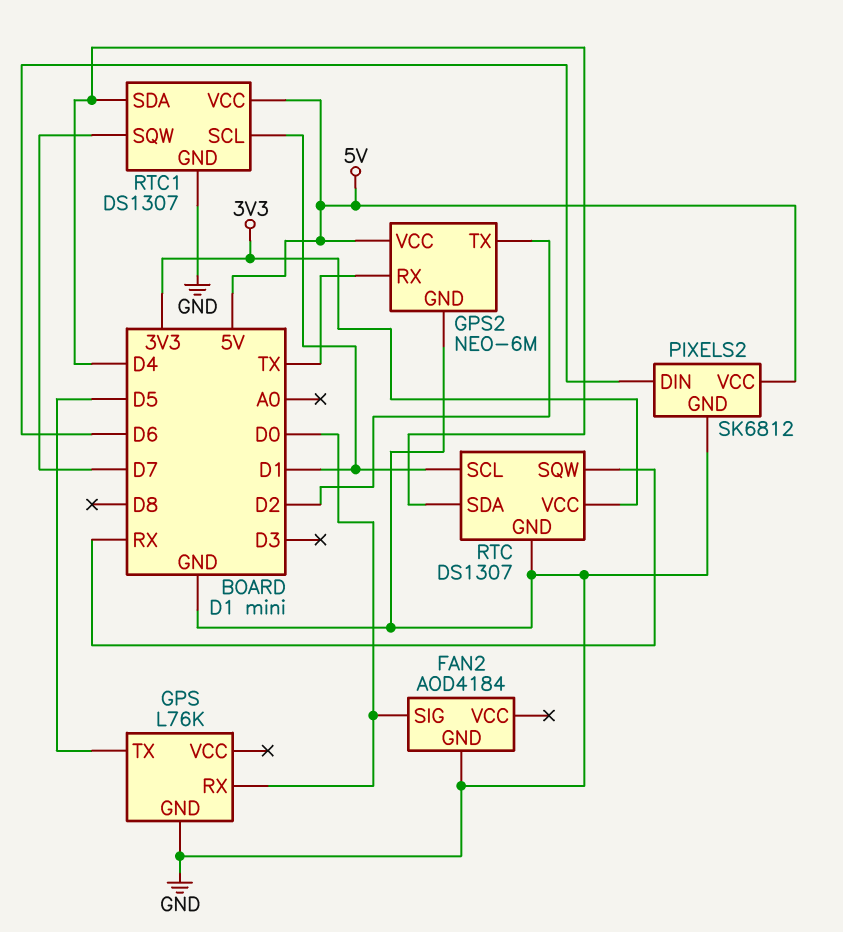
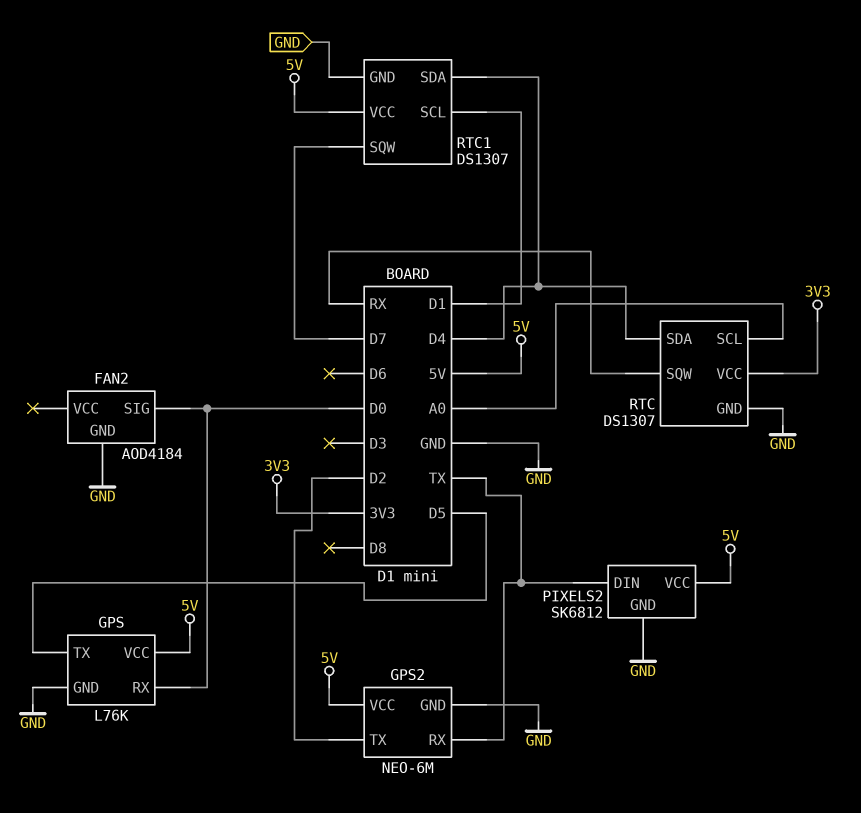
GPS pin VCC: none -> 5V
PIXELS2 pin DIN: D6 -> TX
RTC pin SCL: D1 -> A0

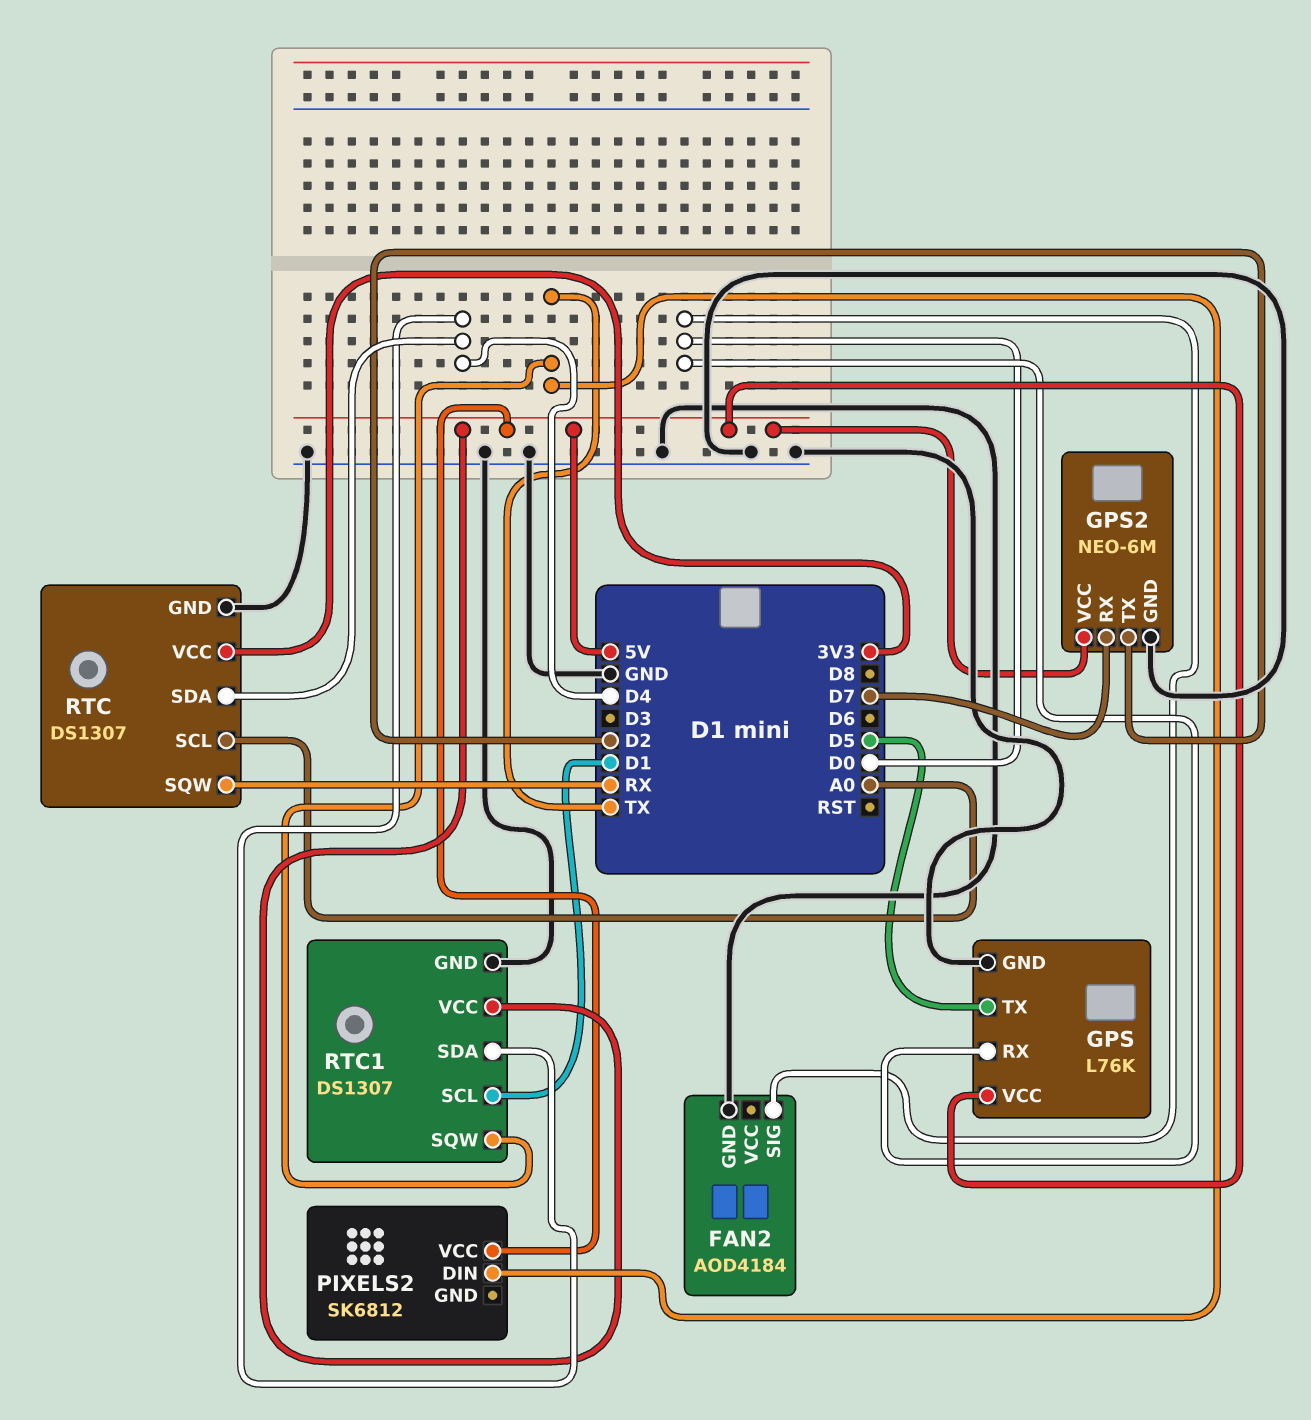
GPS2 pin RX: TX -> D7
PIXELS2 pin GND: GND -> none
RTC1 pin SQW: D7 -> TX

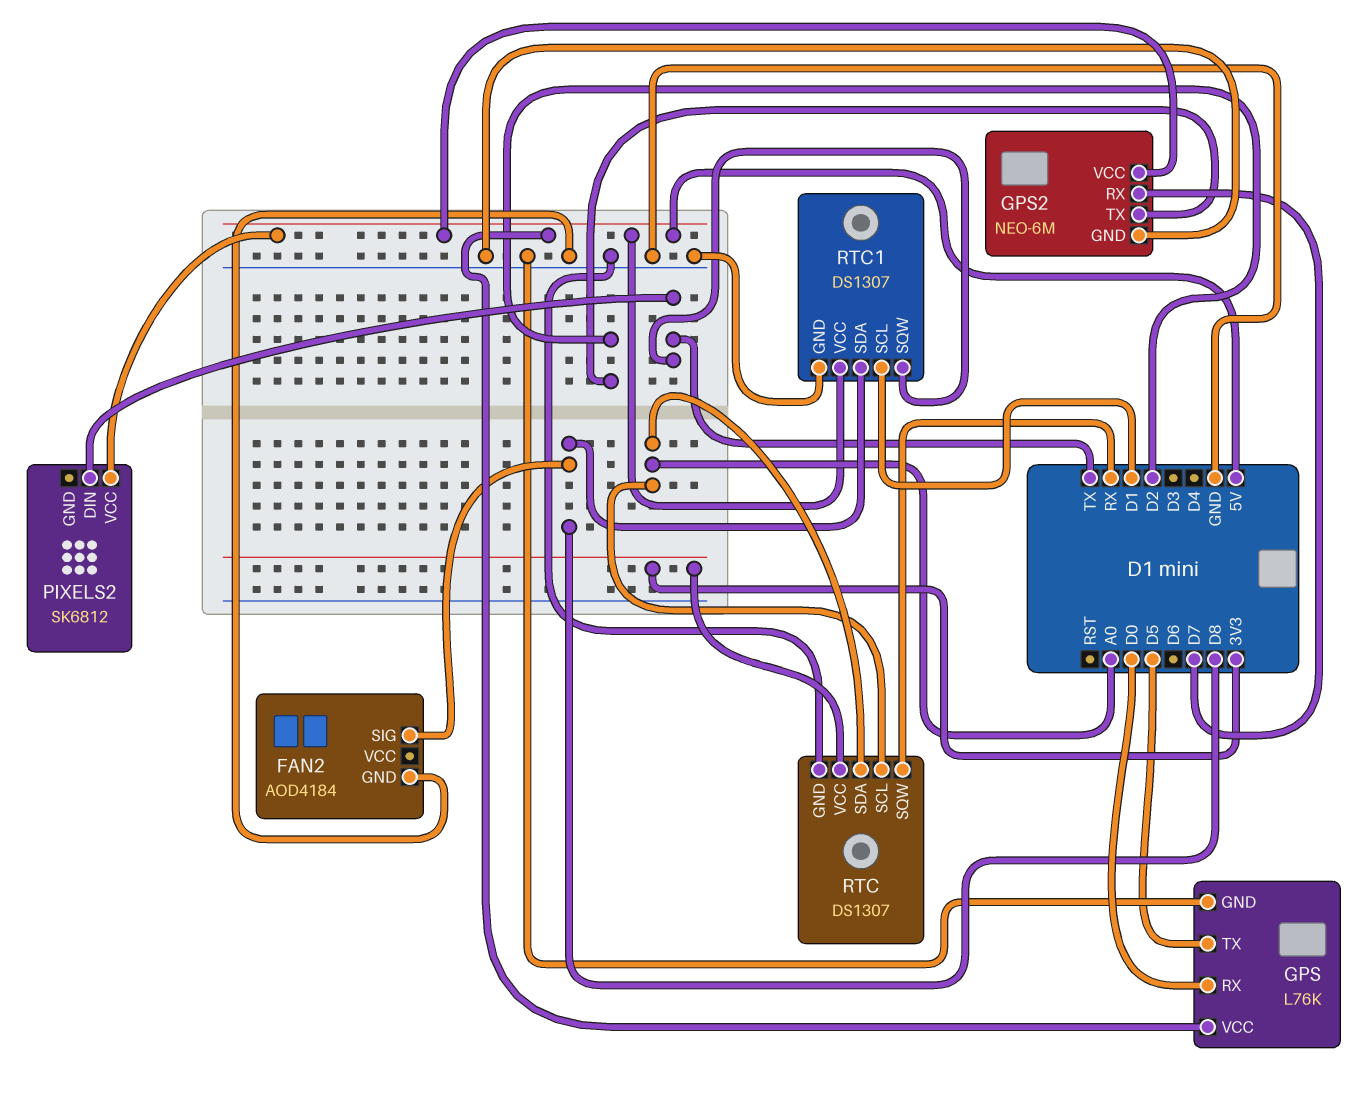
FAN2 pin SIG: D0 -> D8
RTC pin SDA: D4 -> A0
RTC1 pin SDA: D4 -> D8

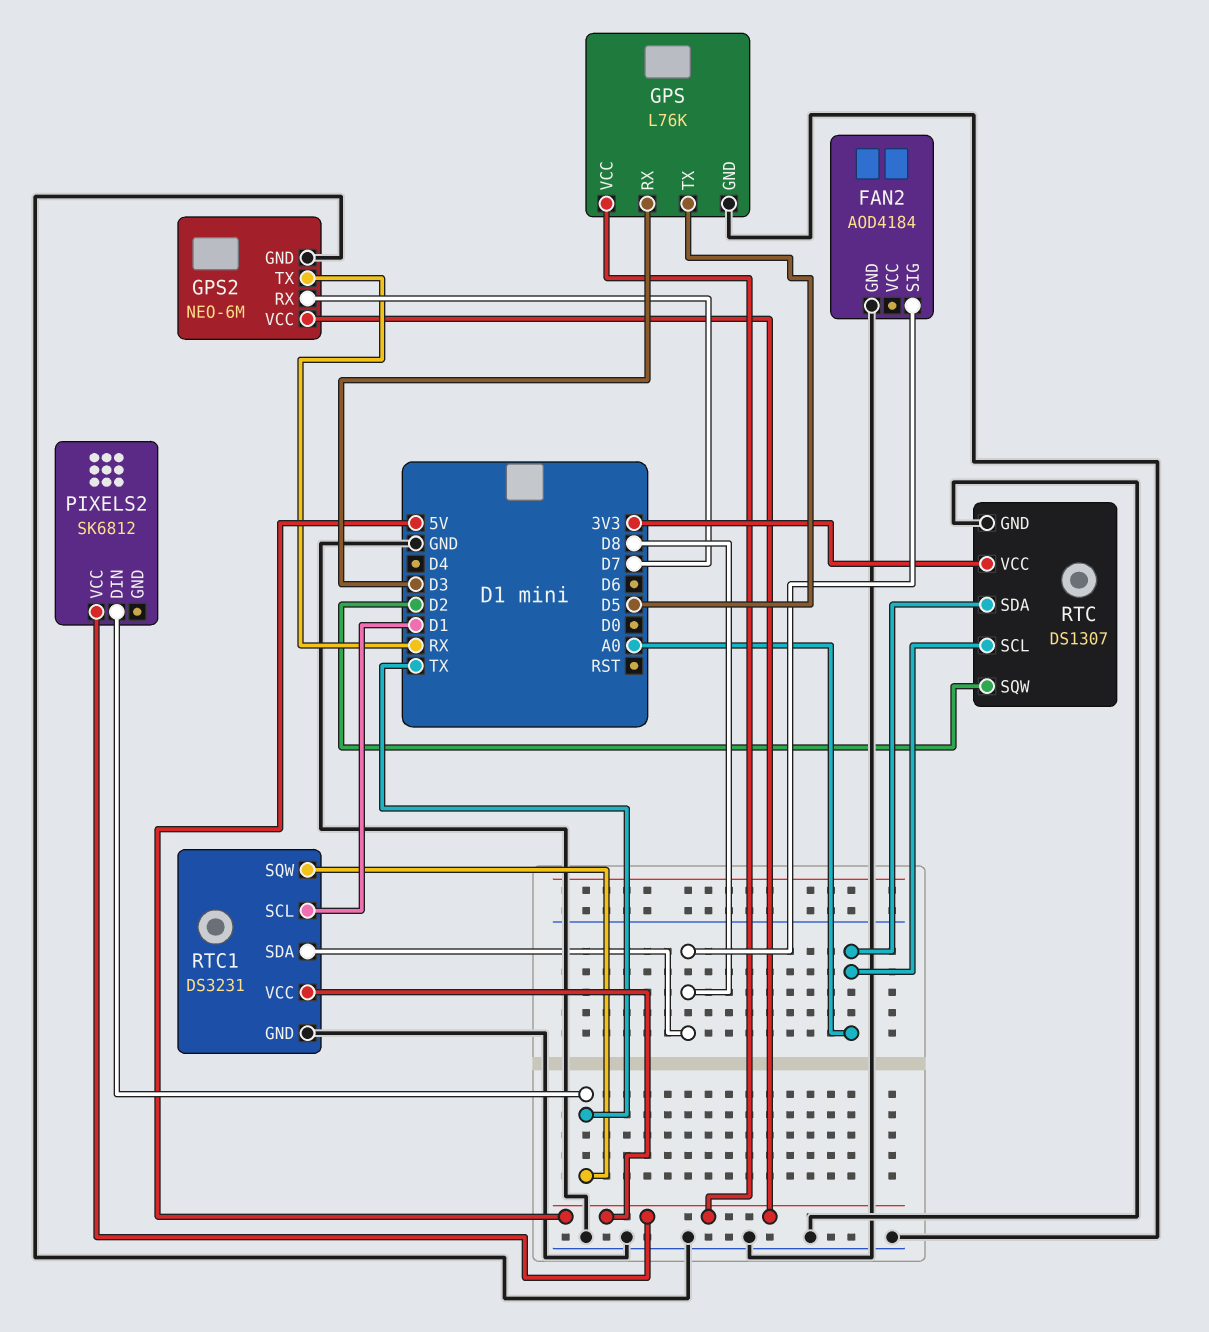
GPS pin RX: D0 -> D3
GPS2 pin TX: D2 -> RX
RTC pin SQW: RX -> D2
RTC1: DS1307 -> DS3231

